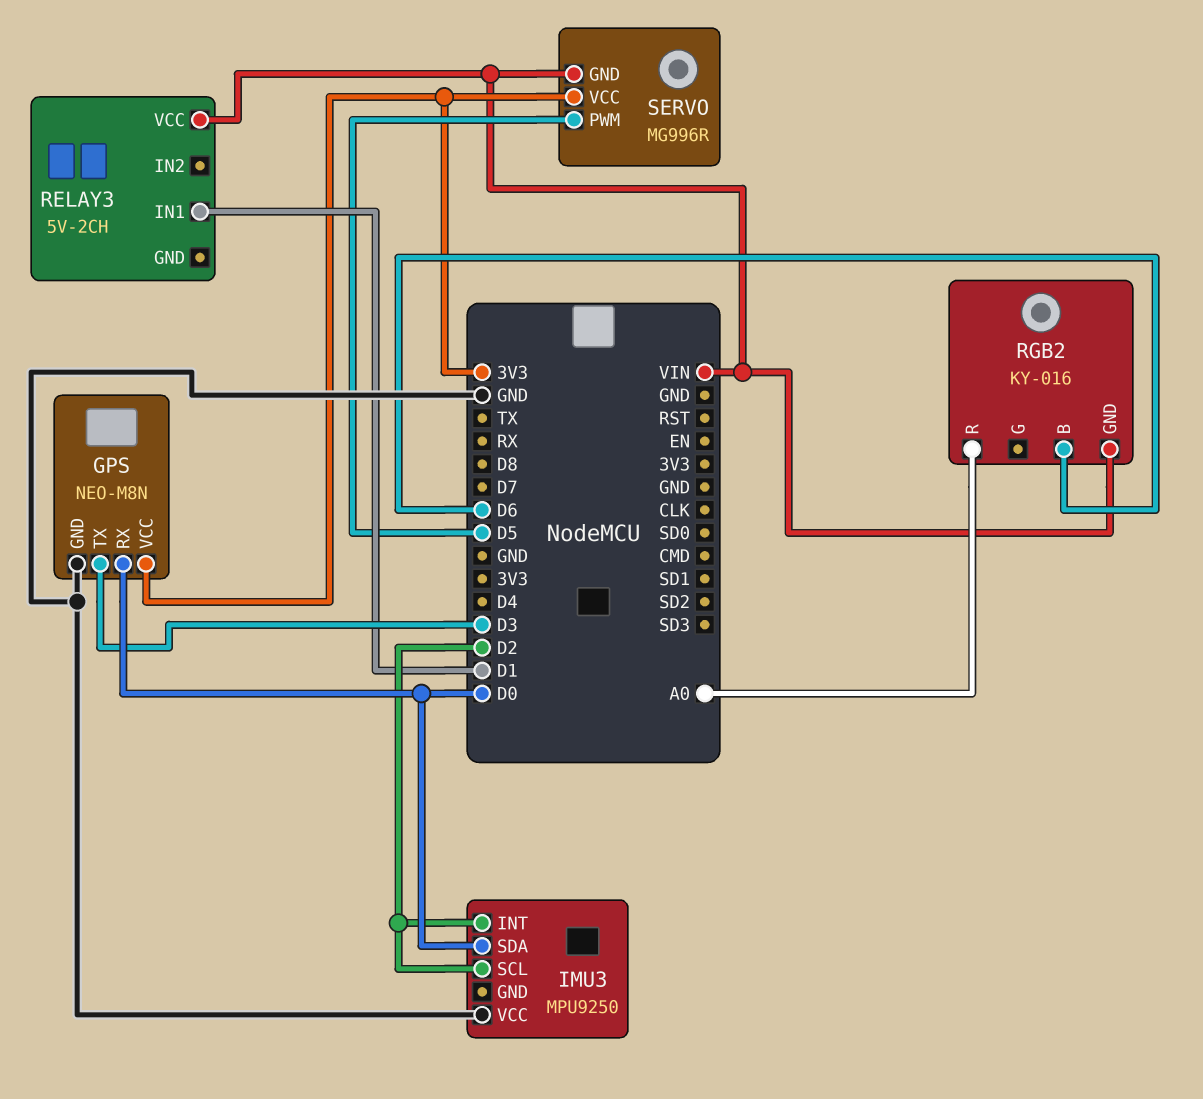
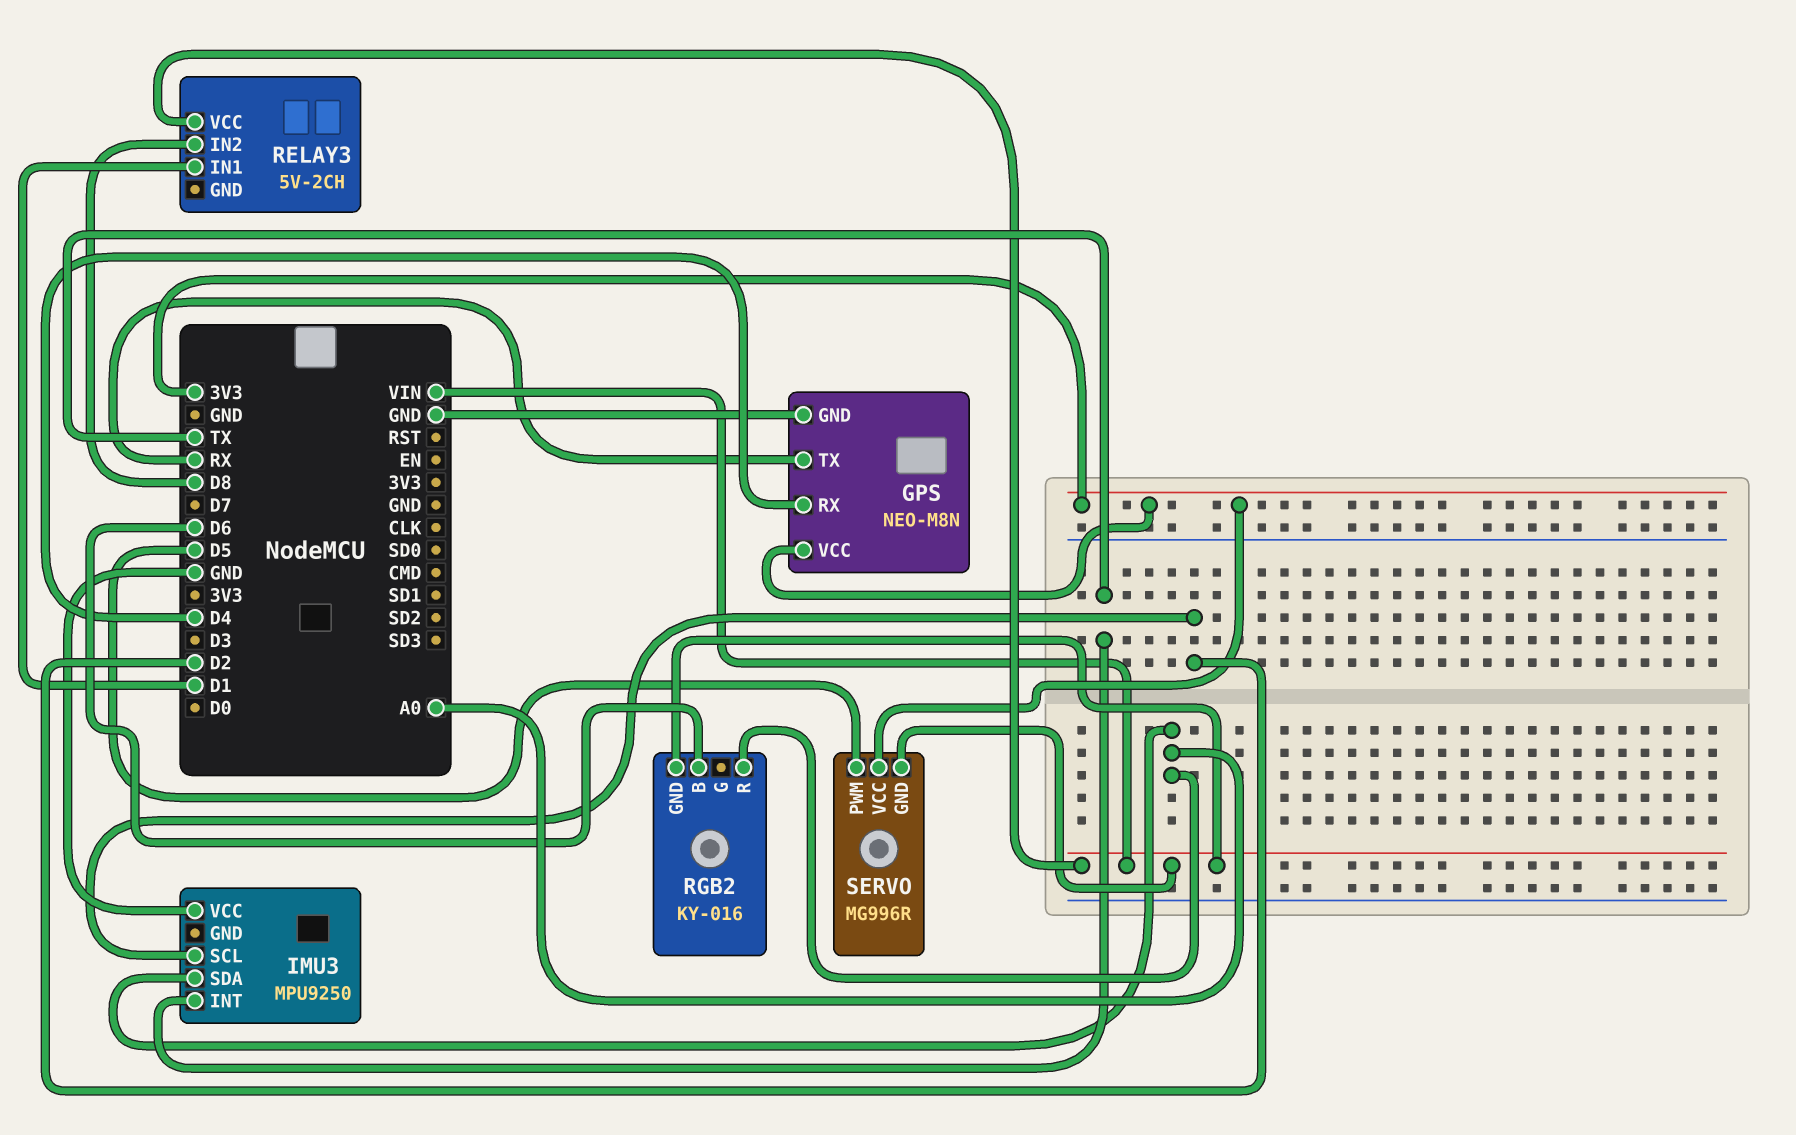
GPS pin RX: D0 -> D4
GPS pin TX: D3 -> RX
IMU3 pin INT: D2 -> TX
IMU3 pin SDA: D0 -> A0
RELAY3 pin IN2: none -> D8

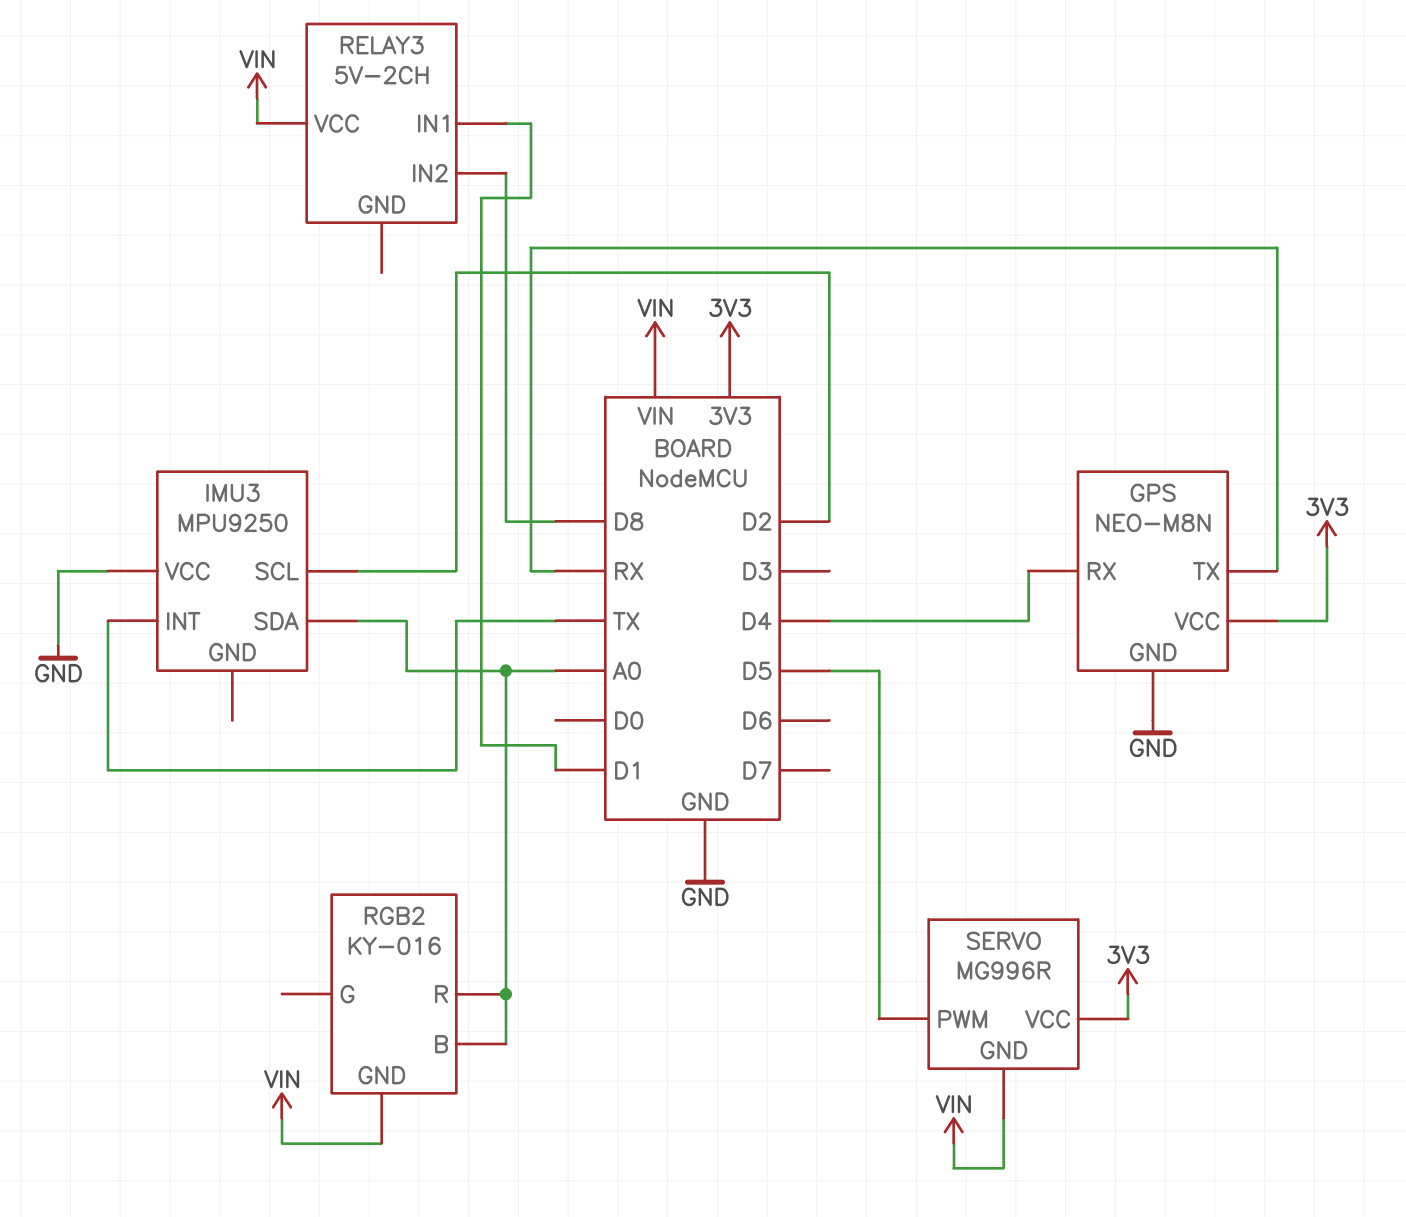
RGB2 pin B: D6 -> A0

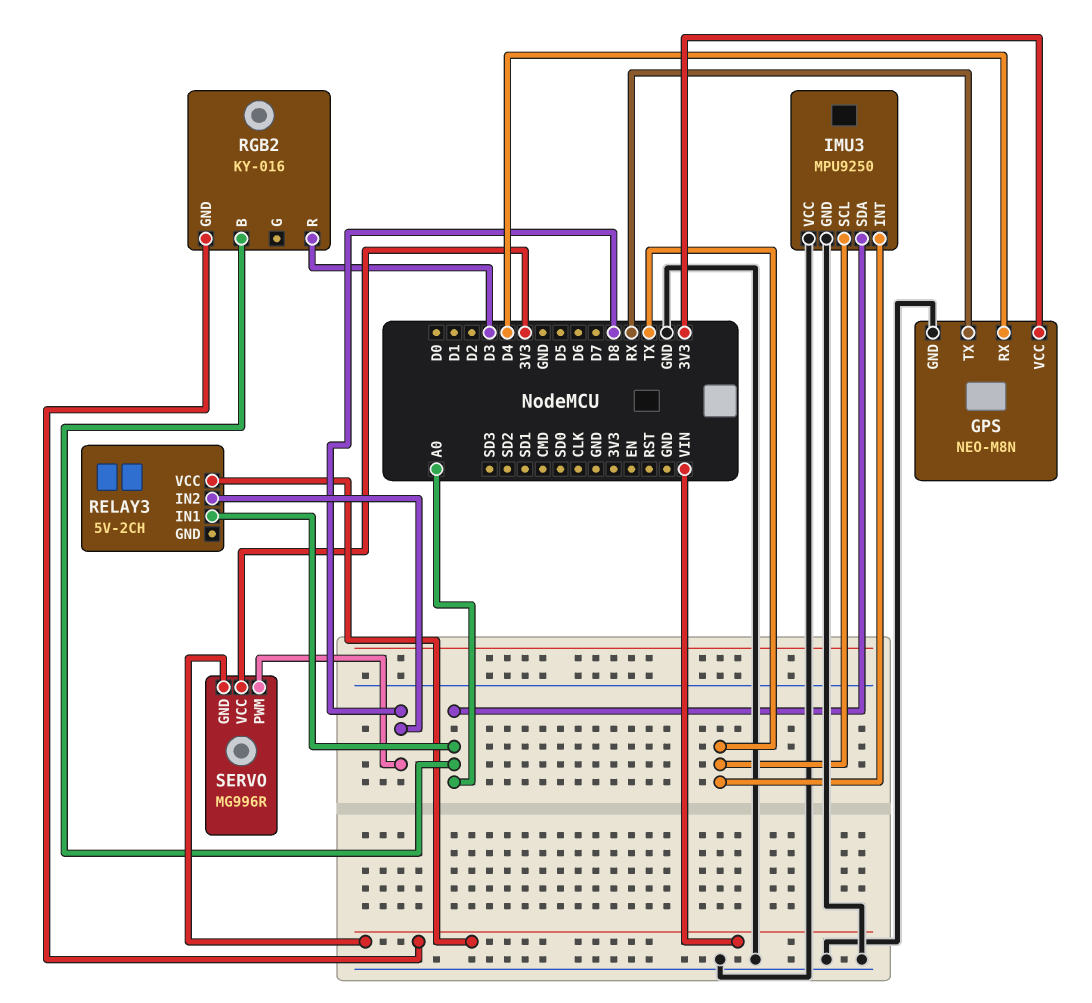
IMU3 pin GND: none -> GND
IMU3 pin SCL: D2 -> TX
RELAY3 pin IN1: D1 -> A0
RGB2 pin R: A0 -> D3
SERVO pin PWM: D5 -> D8

